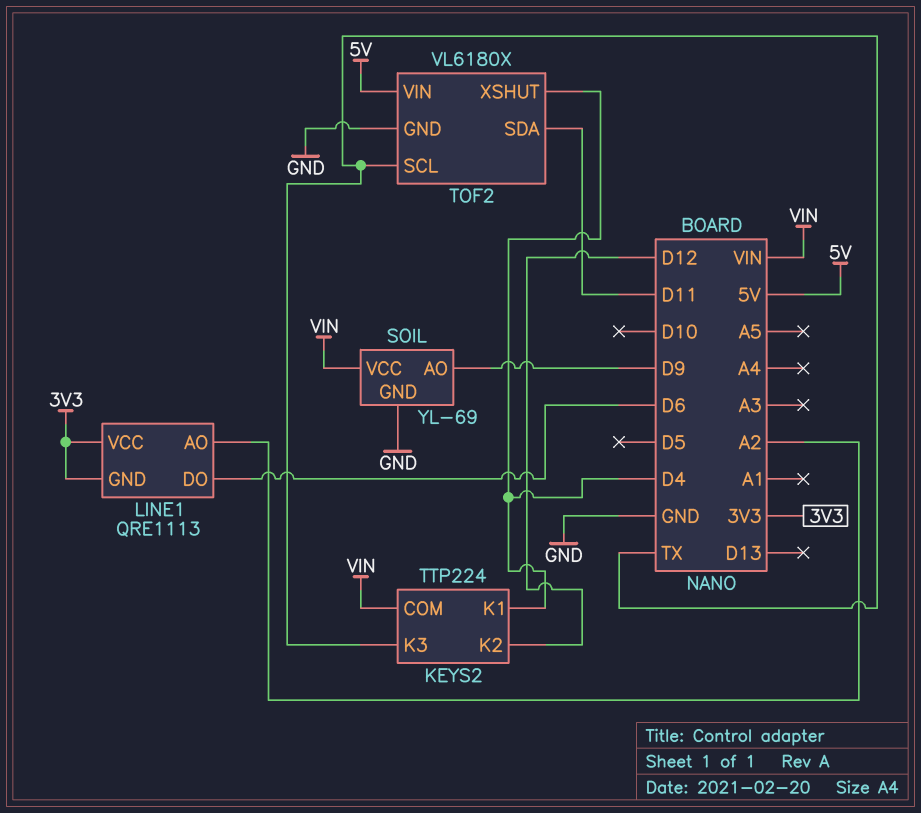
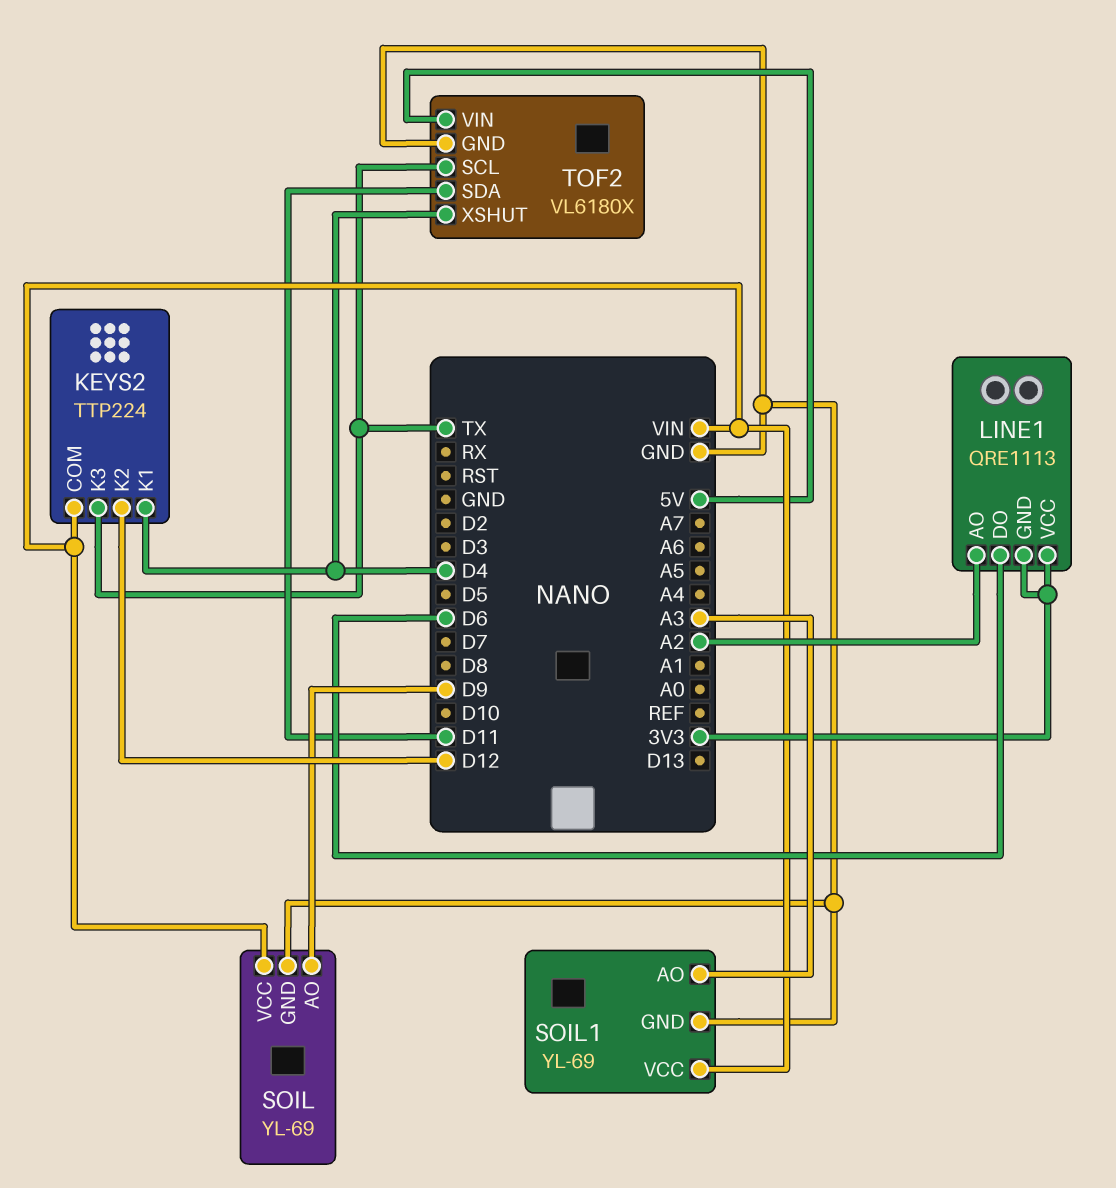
SOIL1: none -> YL-69
SOIL1 pin AO: none -> A3
SOIL1 pin GND: none -> GND
SOIL1 pin VCC: none -> VIN

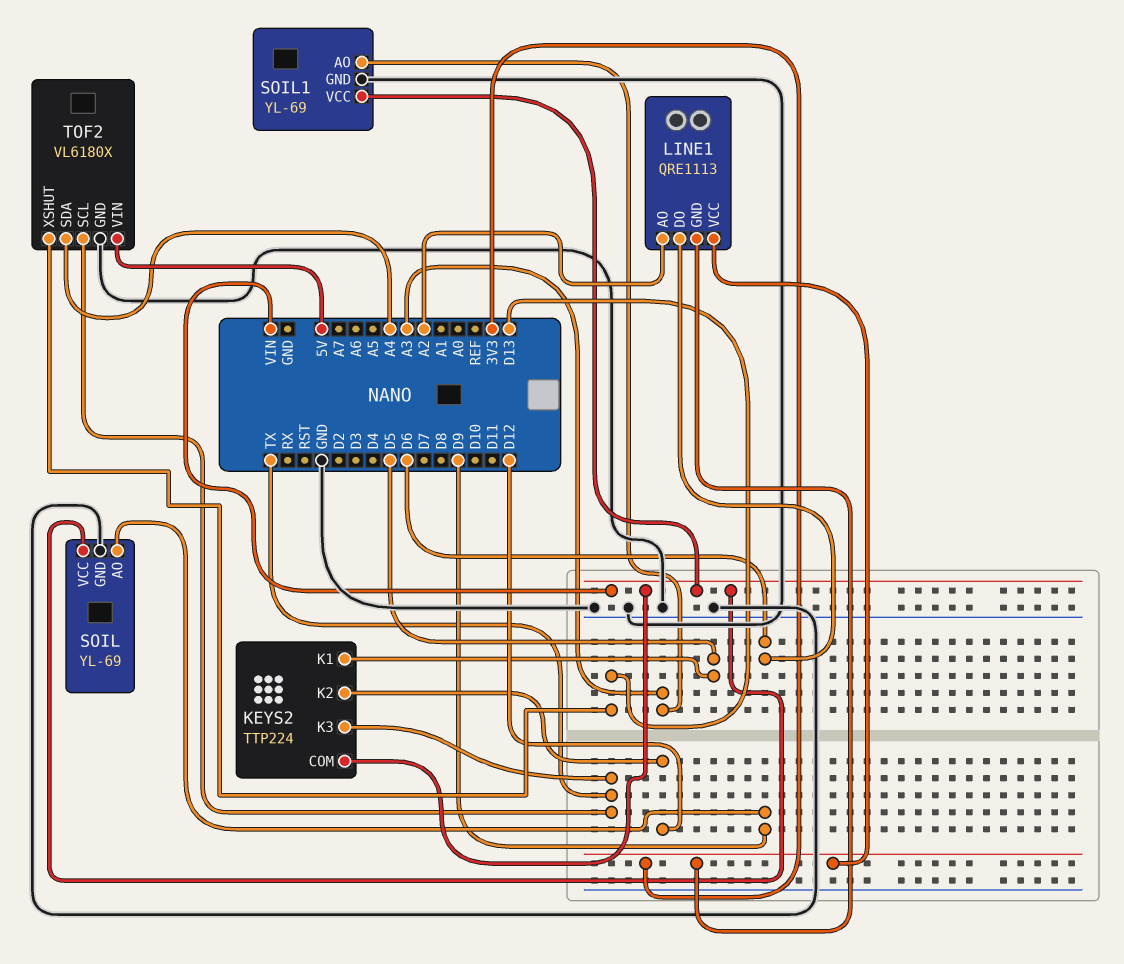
KEYS2 pin K1: D4 -> D5
TOF2 pin SDA: D11 -> A4
TOF2 pin XSHUT: D4 -> D13

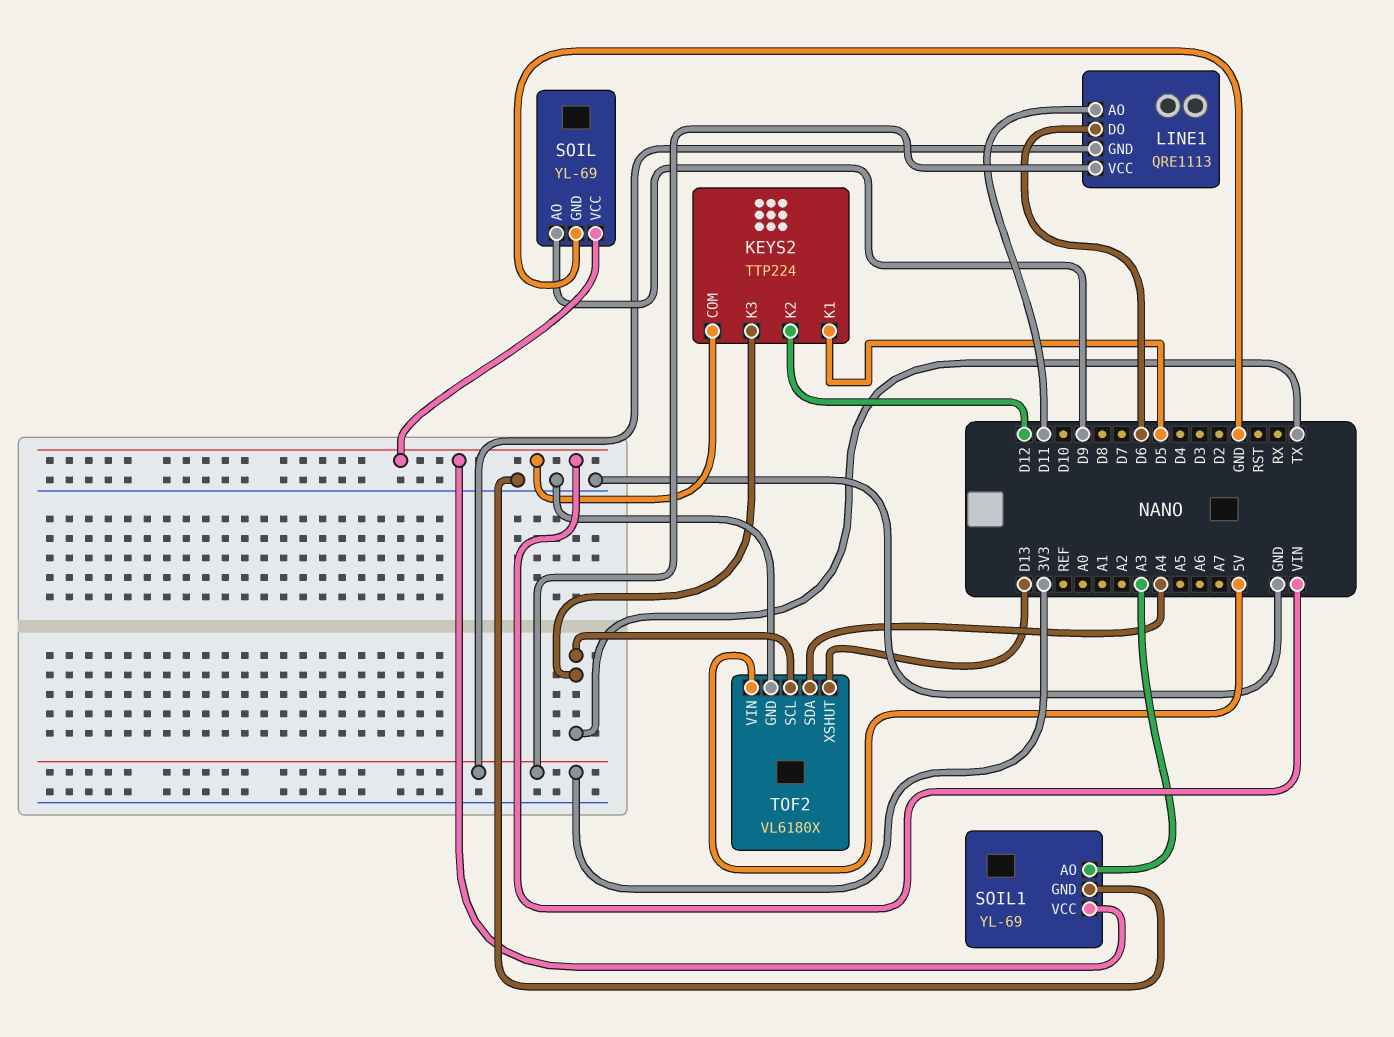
LINE1 pin AO: A2 -> D11

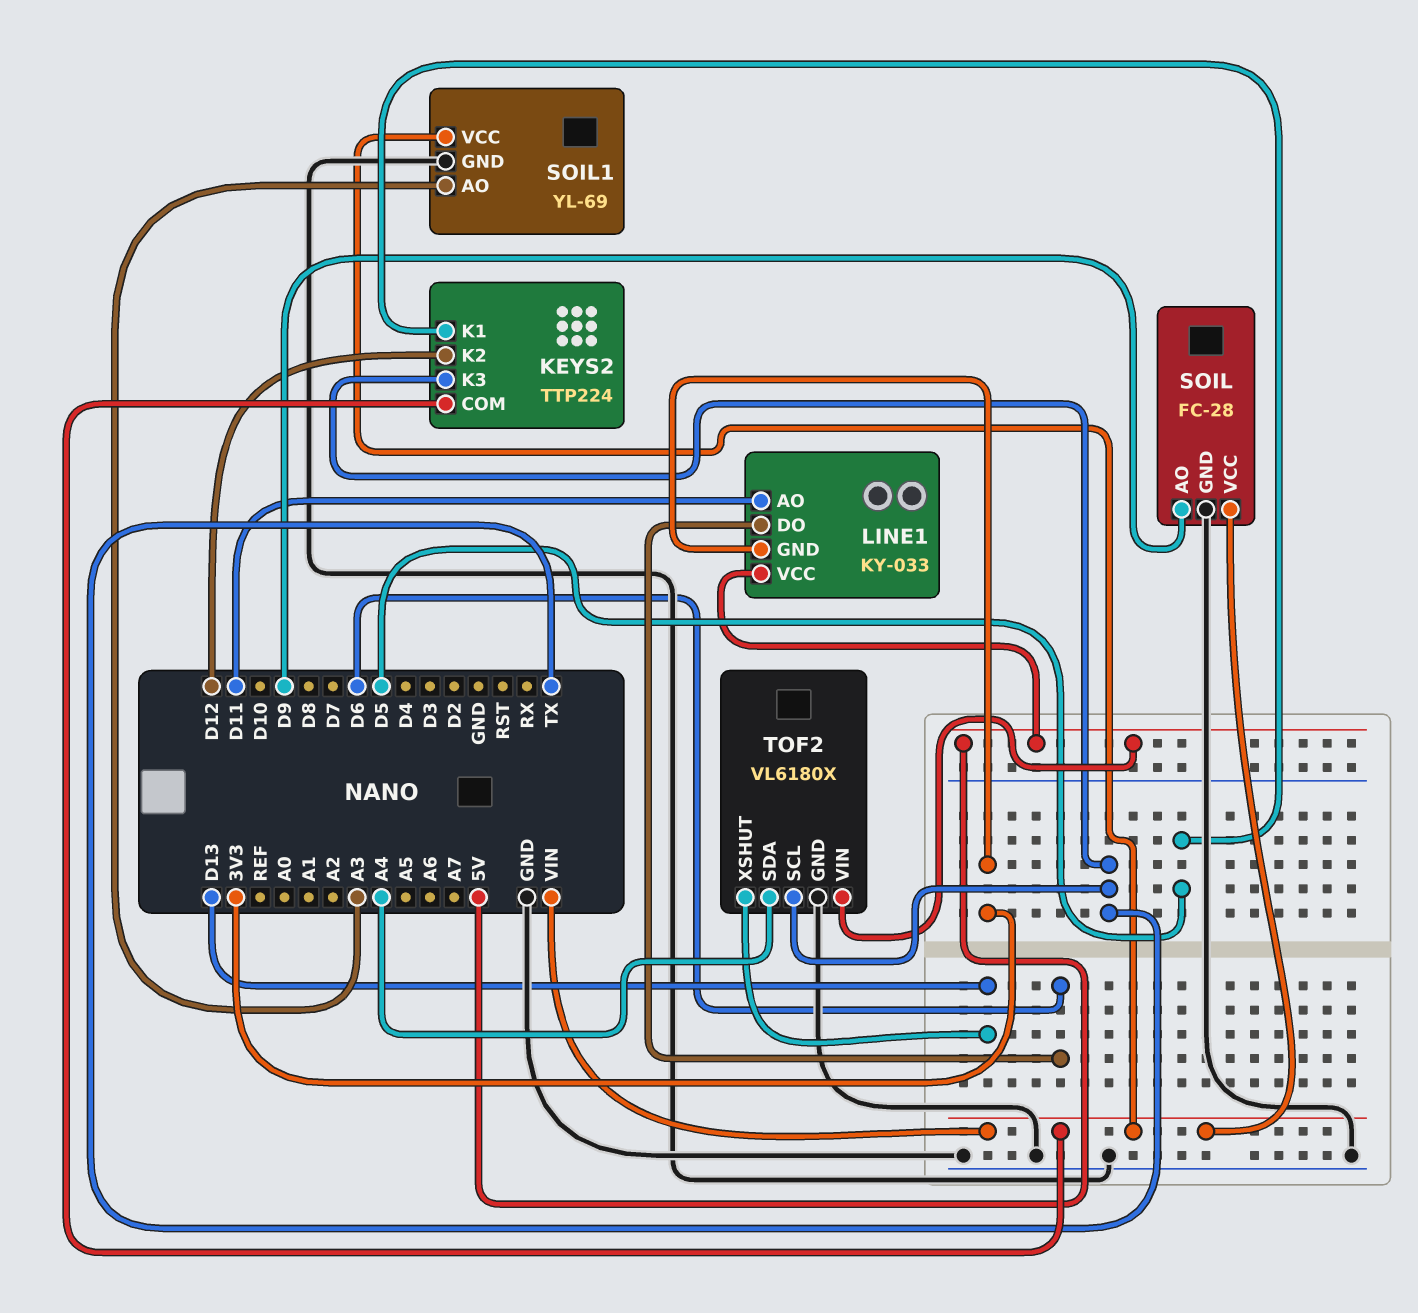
LINE1: QRE1113 -> KY-033
LINE1 pin VCC: 3V3 -> 5V
SOIL: YL-69 -> FC-28

